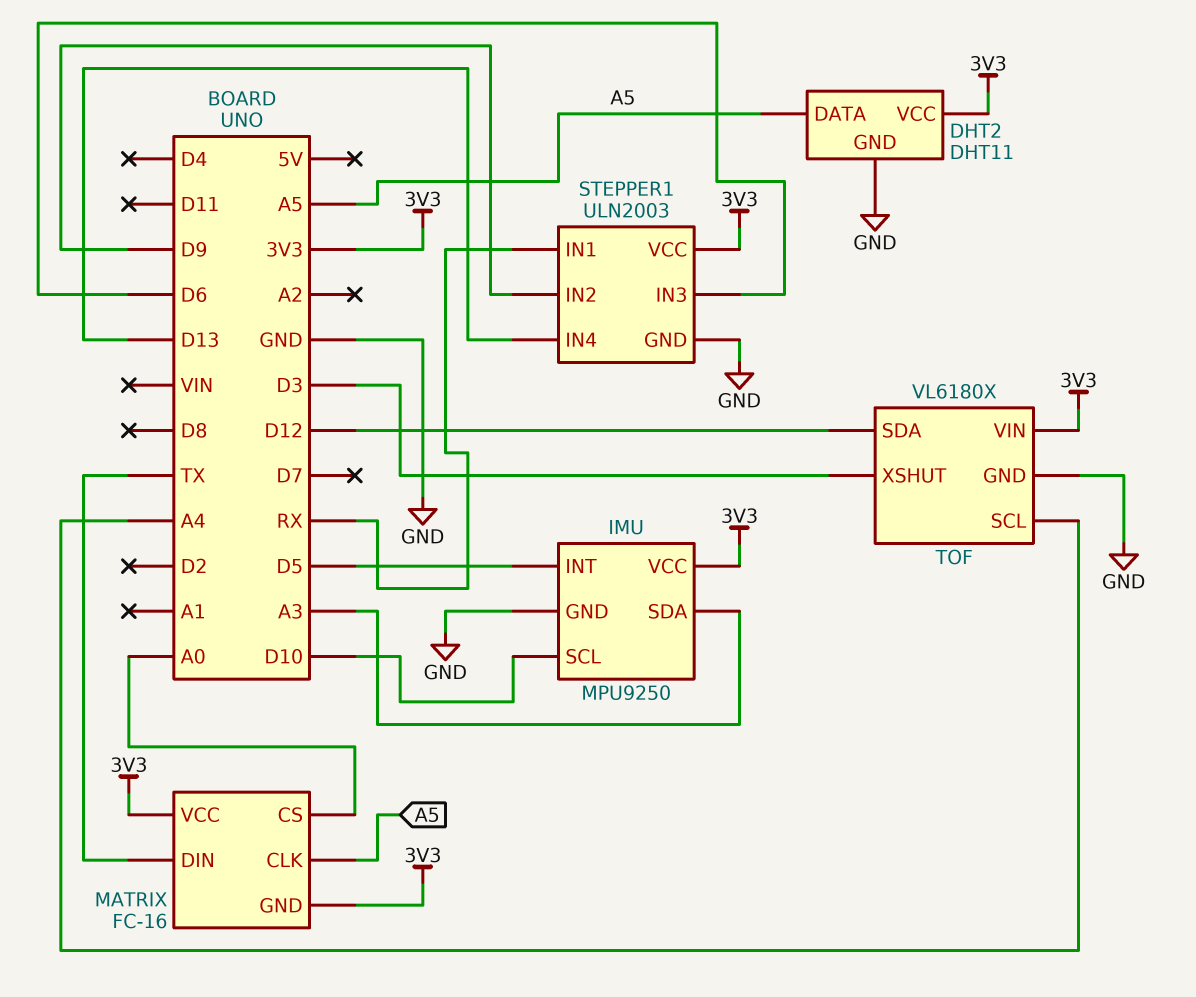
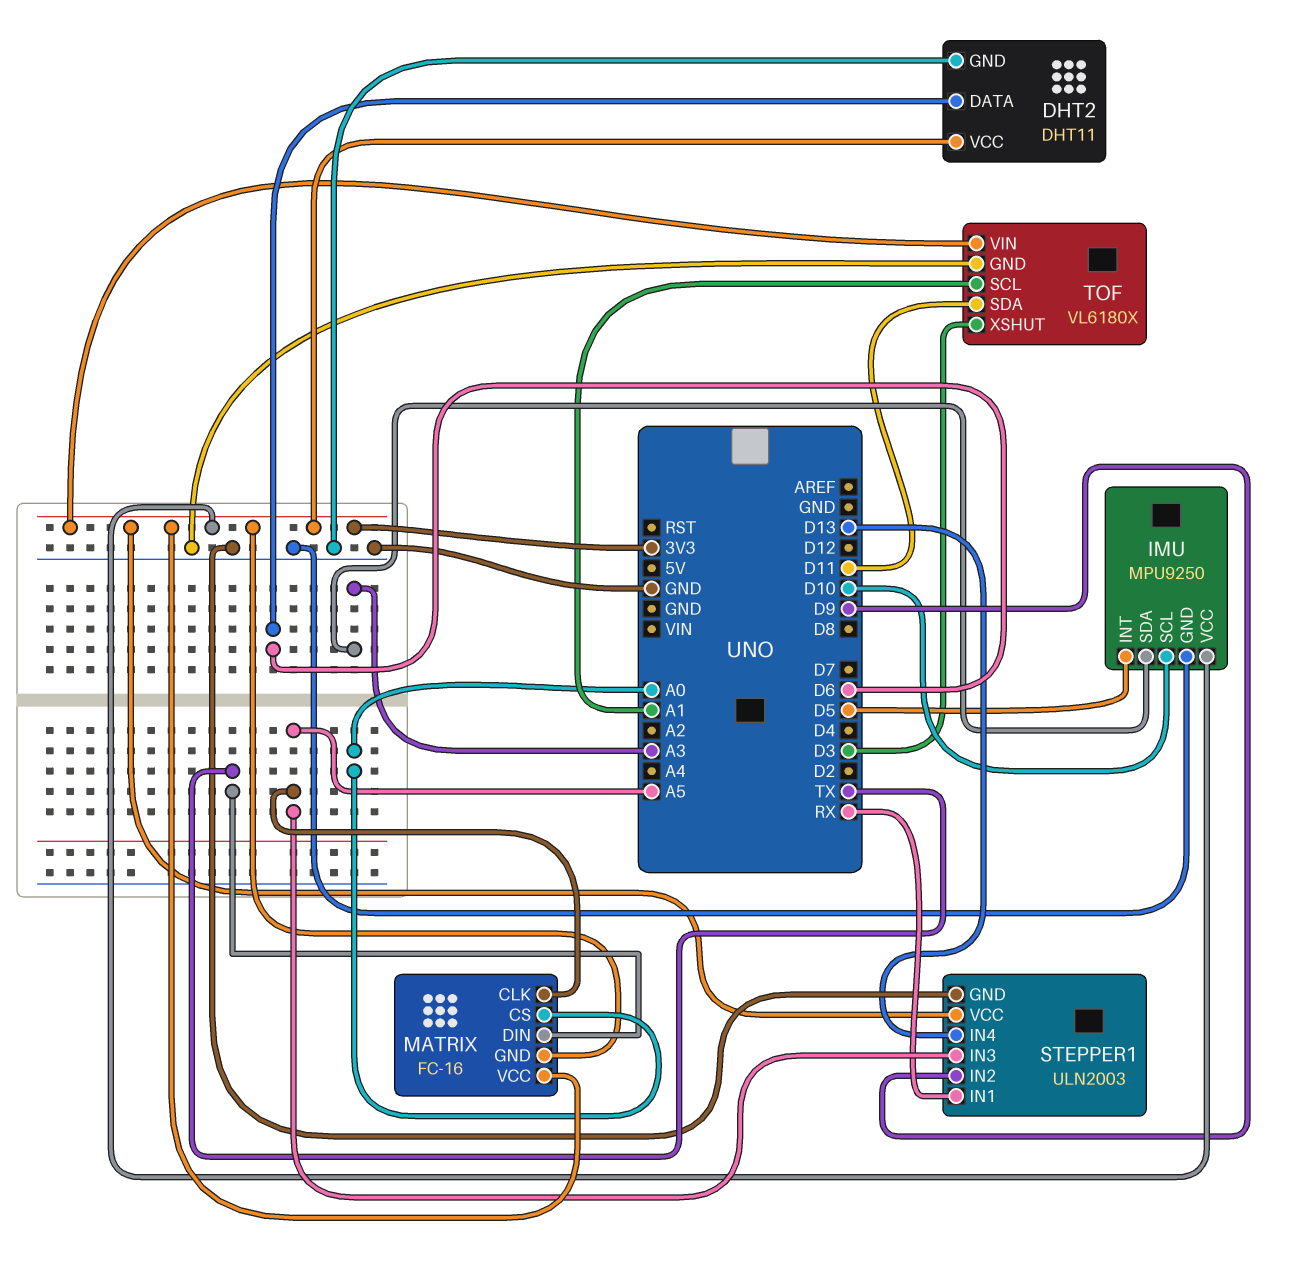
DHT2 pin DATA: A5 -> D6
STEPPER1 pin IN3: D6 -> A5
TOF pin SCL: A4 -> A1
TOF pin SDA: D12 -> D11

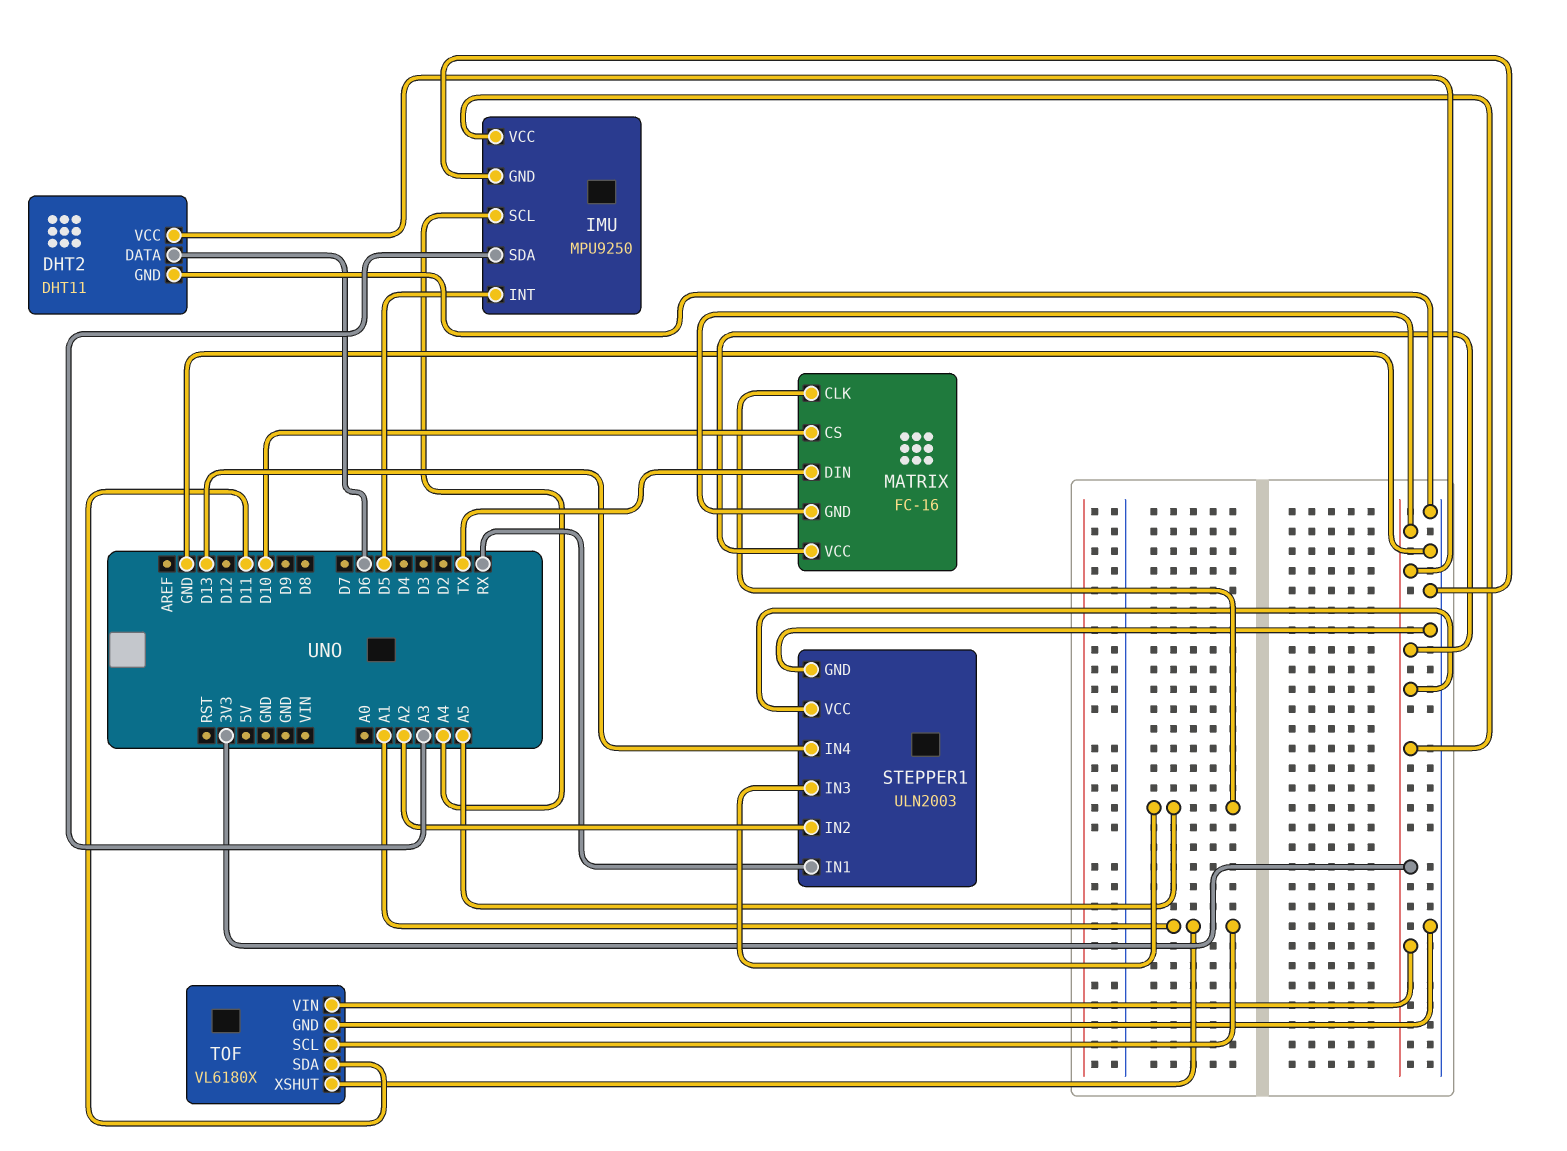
IMU pin SCL: D10 -> A4
MATRIX pin CS: A0 -> D10
STEPPER1 pin IN2: D9 -> A2
TOF pin XSHUT: D3 -> A1

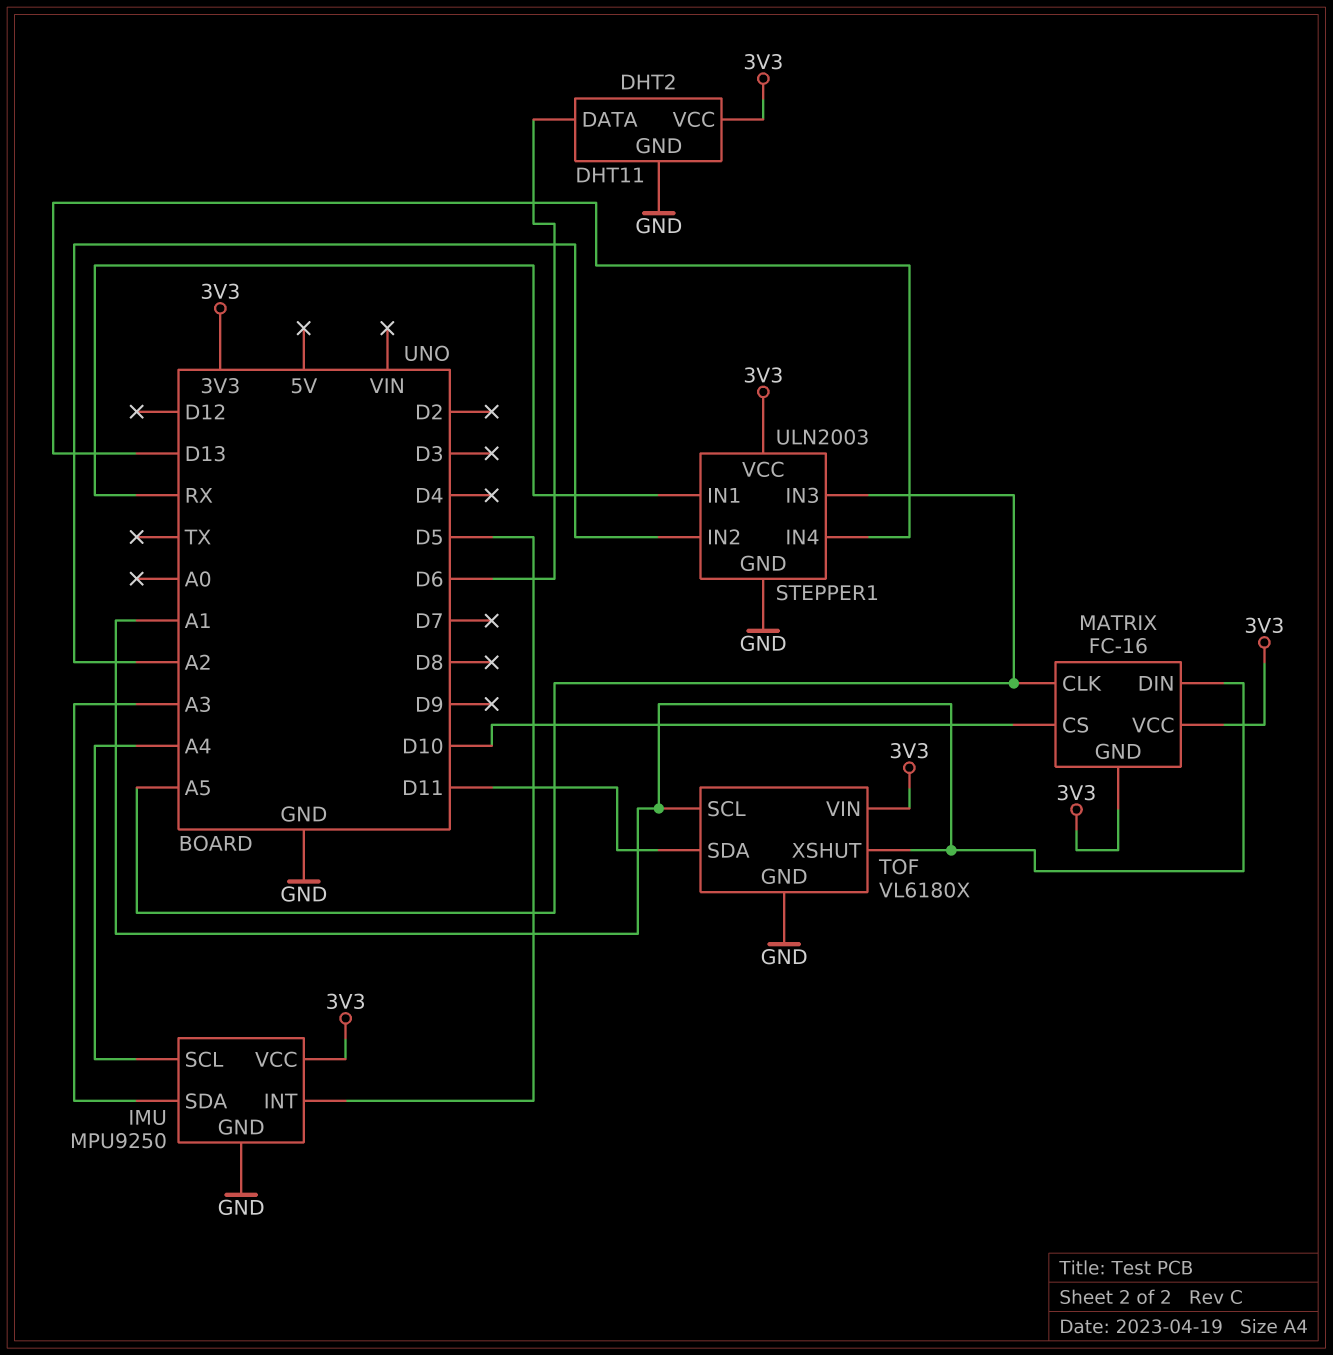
MATRIX pin DIN: TX -> A1

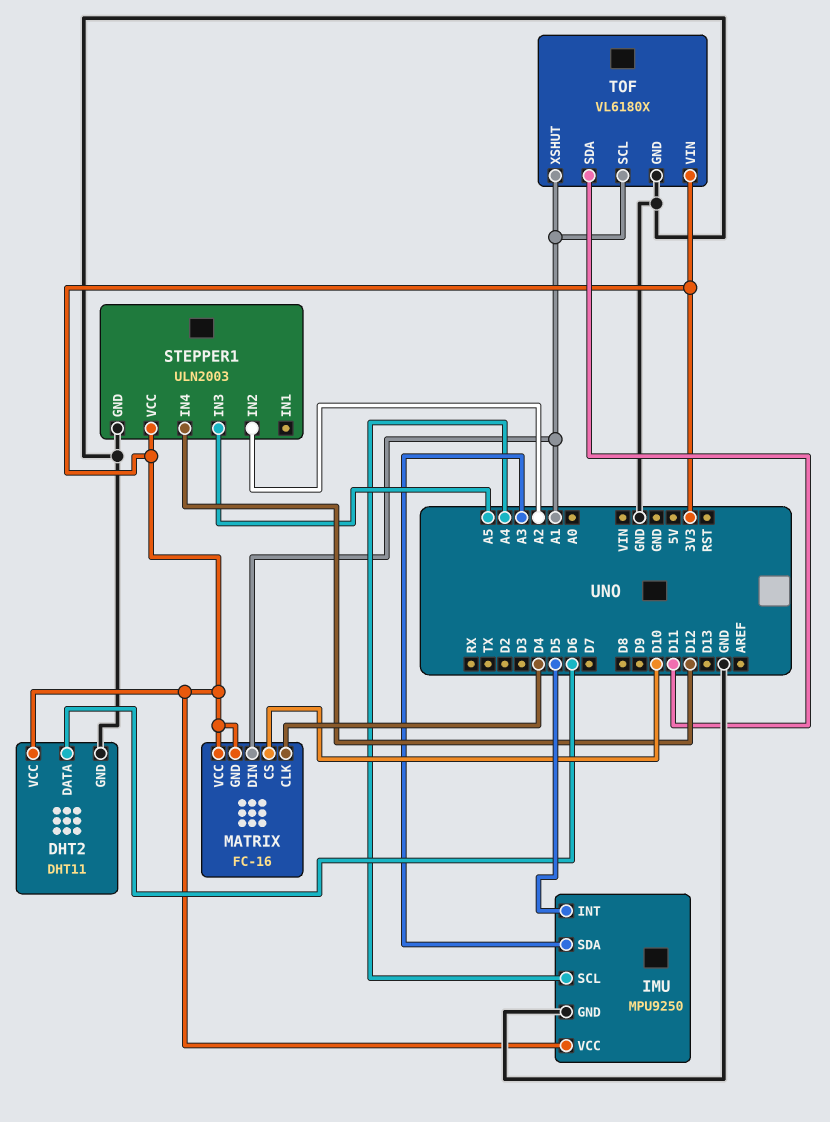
MATRIX pin CLK: A5 -> D4
STEPPER1 pin IN1: RX -> none
STEPPER1 pin IN4: D13 -> D12

